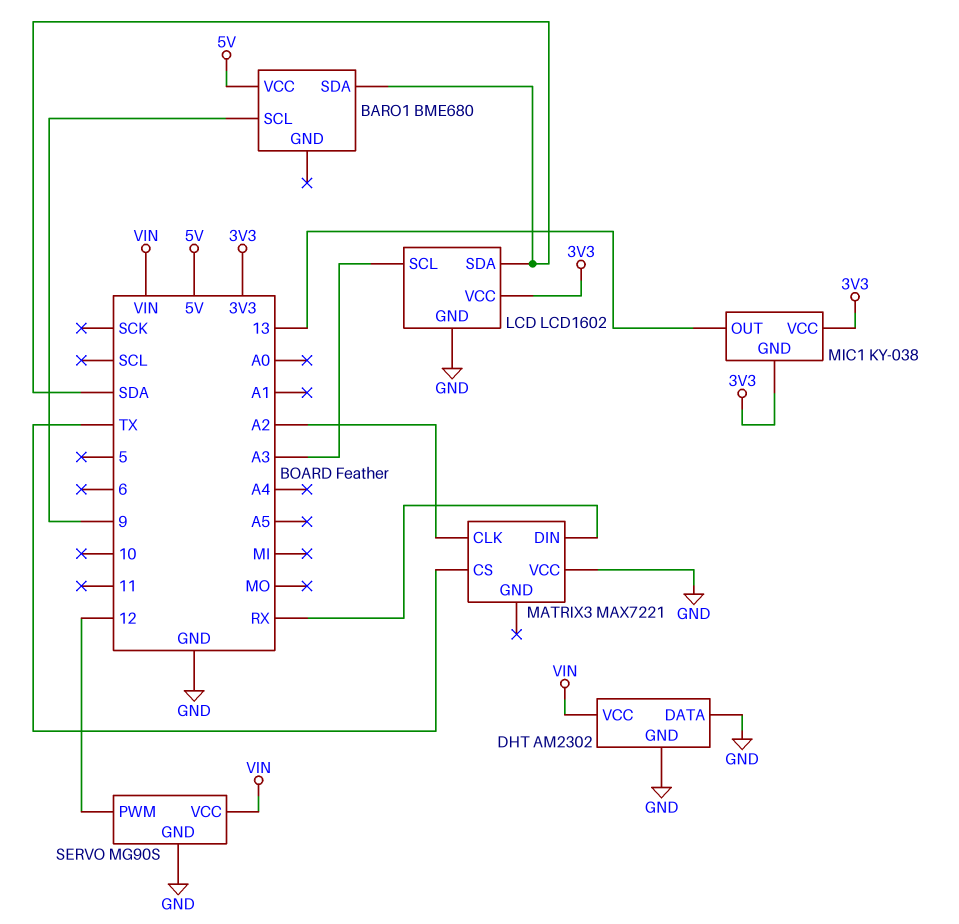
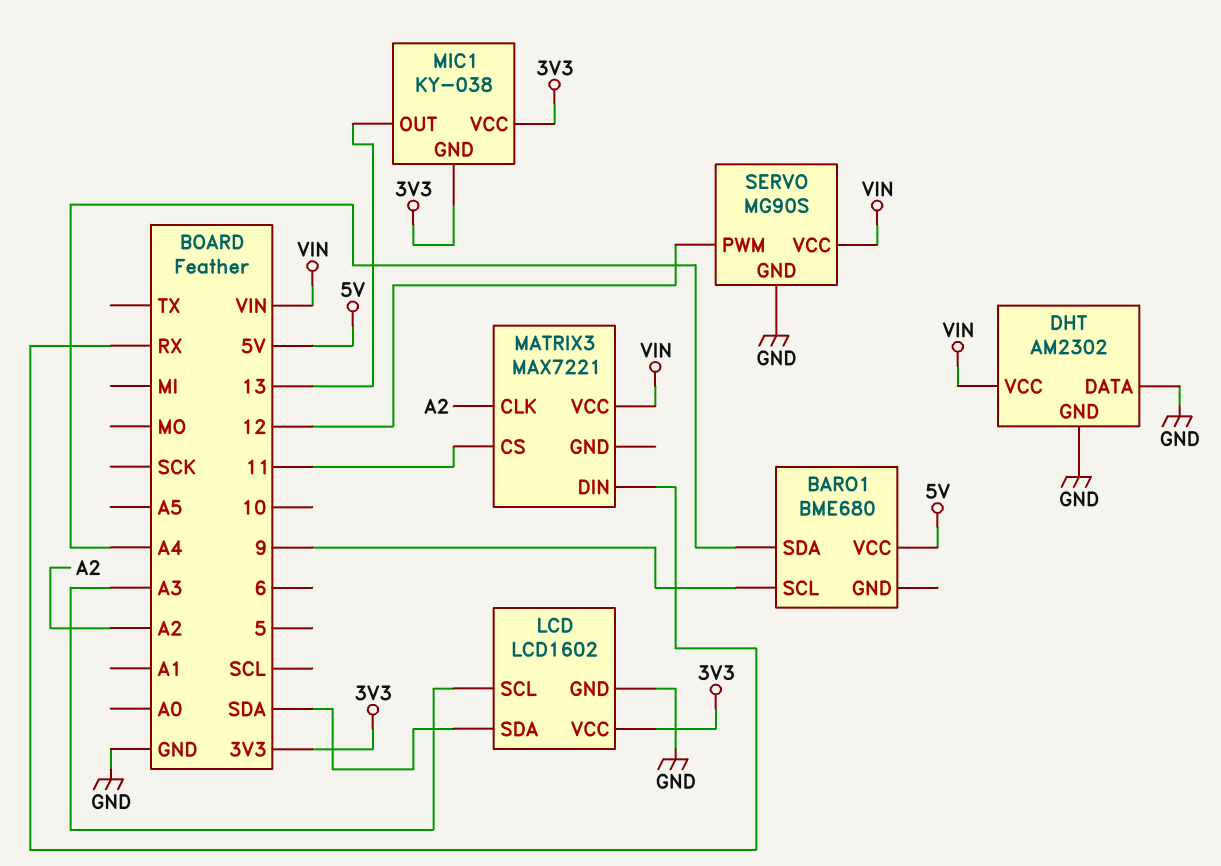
BARO1 pin SDA: SDA -> A4
MATRIX3 pin CS: TX -> 11
MATRIX3 pin VCC: GND -> VIN

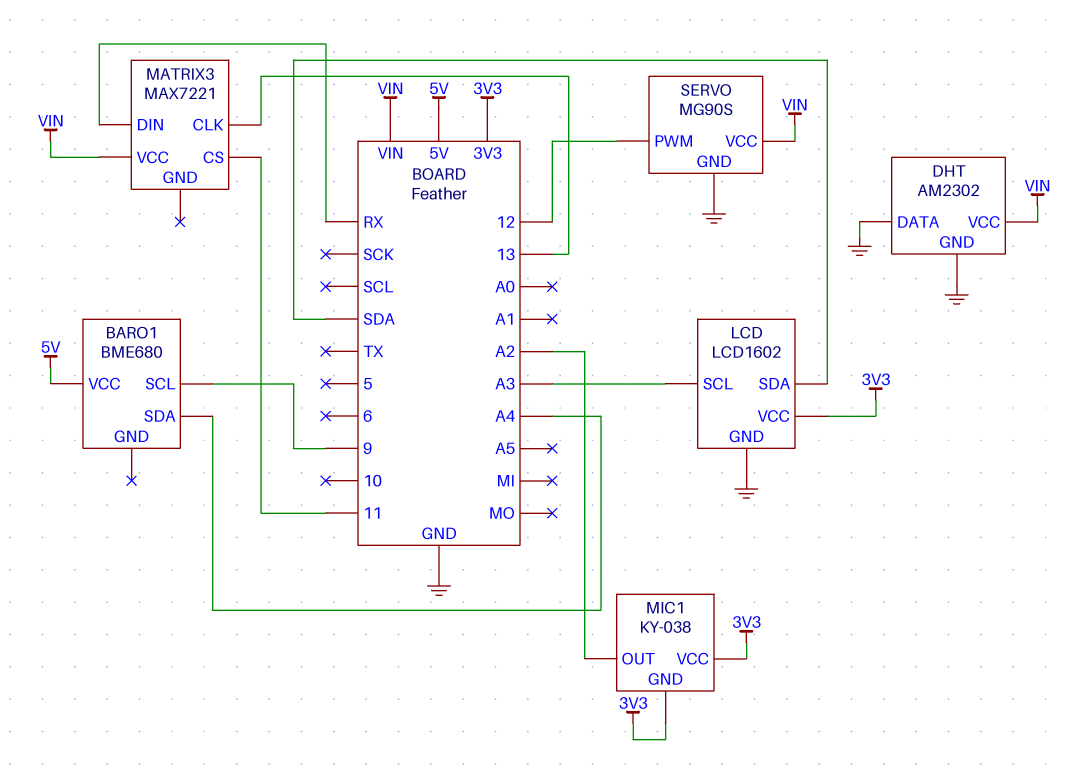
MATRIX3 pin CLK: A2 -> 13
MIC1 pin OUT: 13 -> A2

